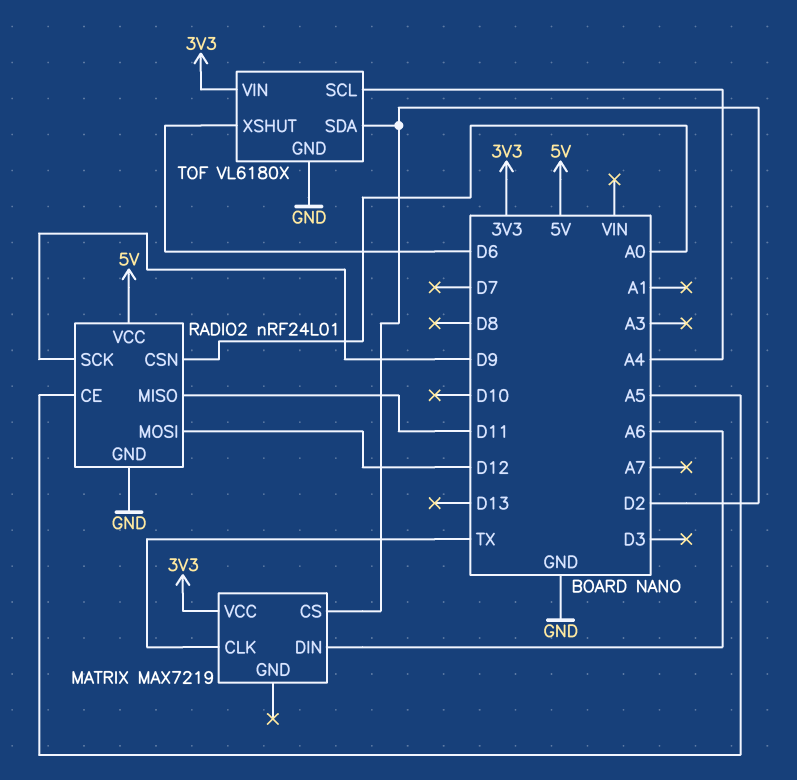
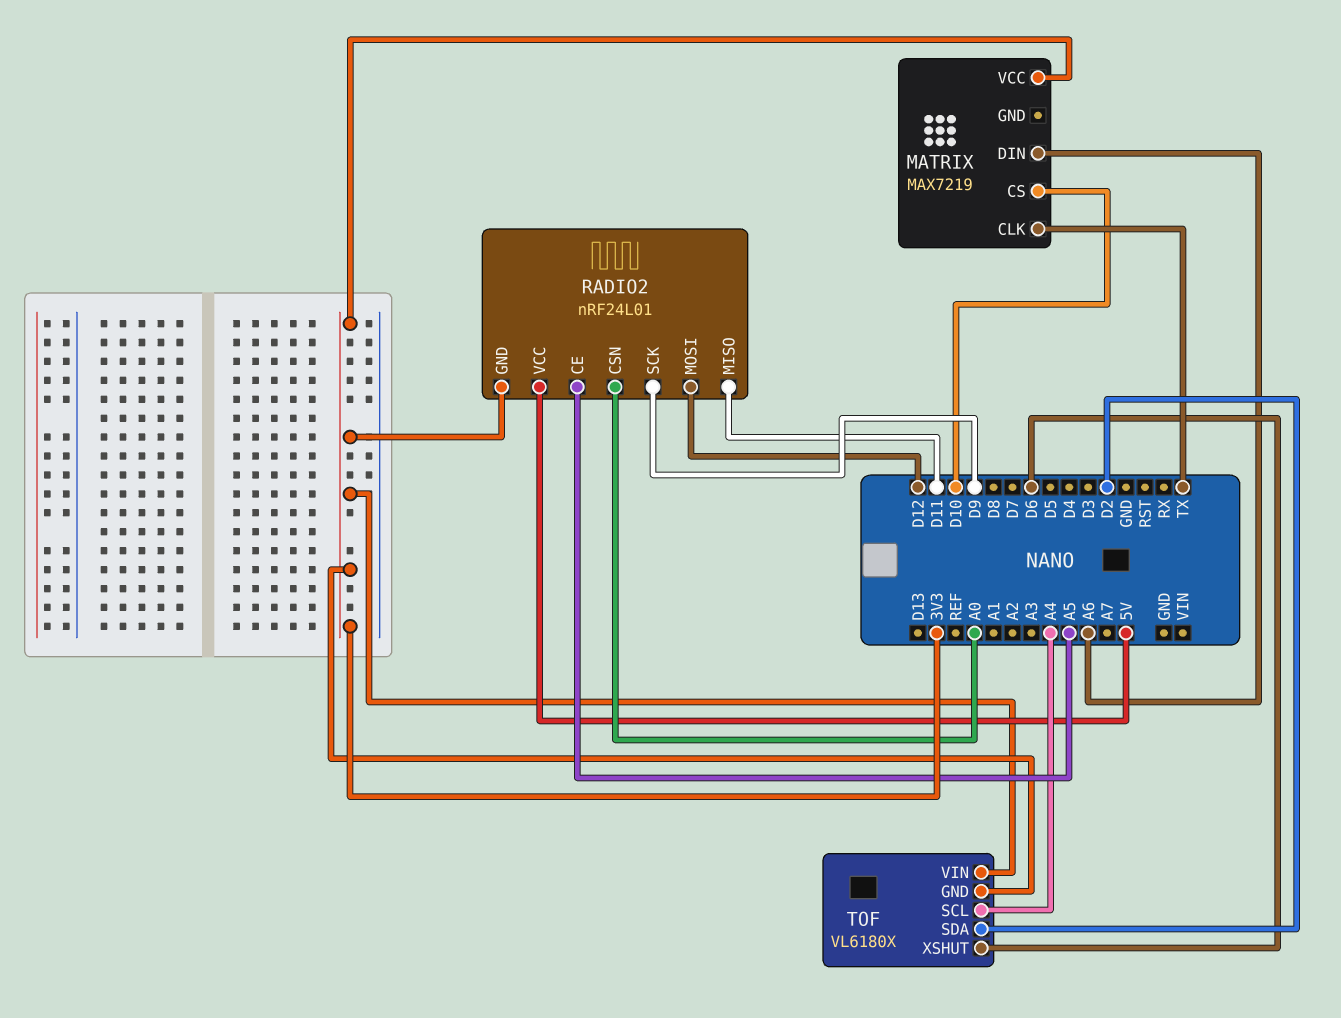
MATRIX pin CS: D2 -> D10
RADIO2 pin GND: GND -> 3V3
TOF pin GND: GND -> 3V3

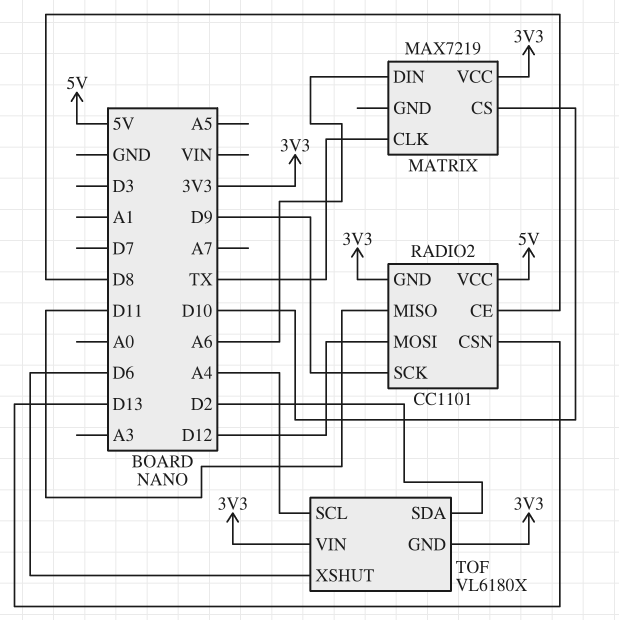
RADIO2: nRF24L01 -> CC1101
RADIO2 pin CE: A5 -> D8
RADIO2 pin CSN: A0 -> D13

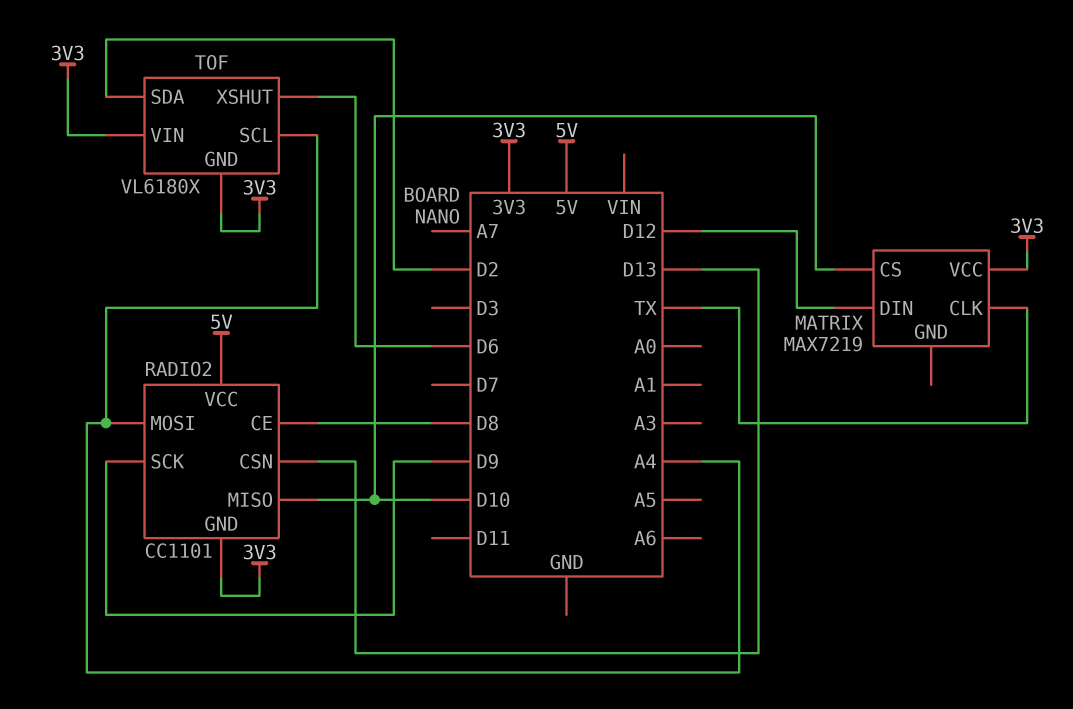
MATRIX pin DIN: A6 -> D12
RADIO2 pin MISO: D11 -> D10
RADIO2 pin MOSI: D12 -> A4

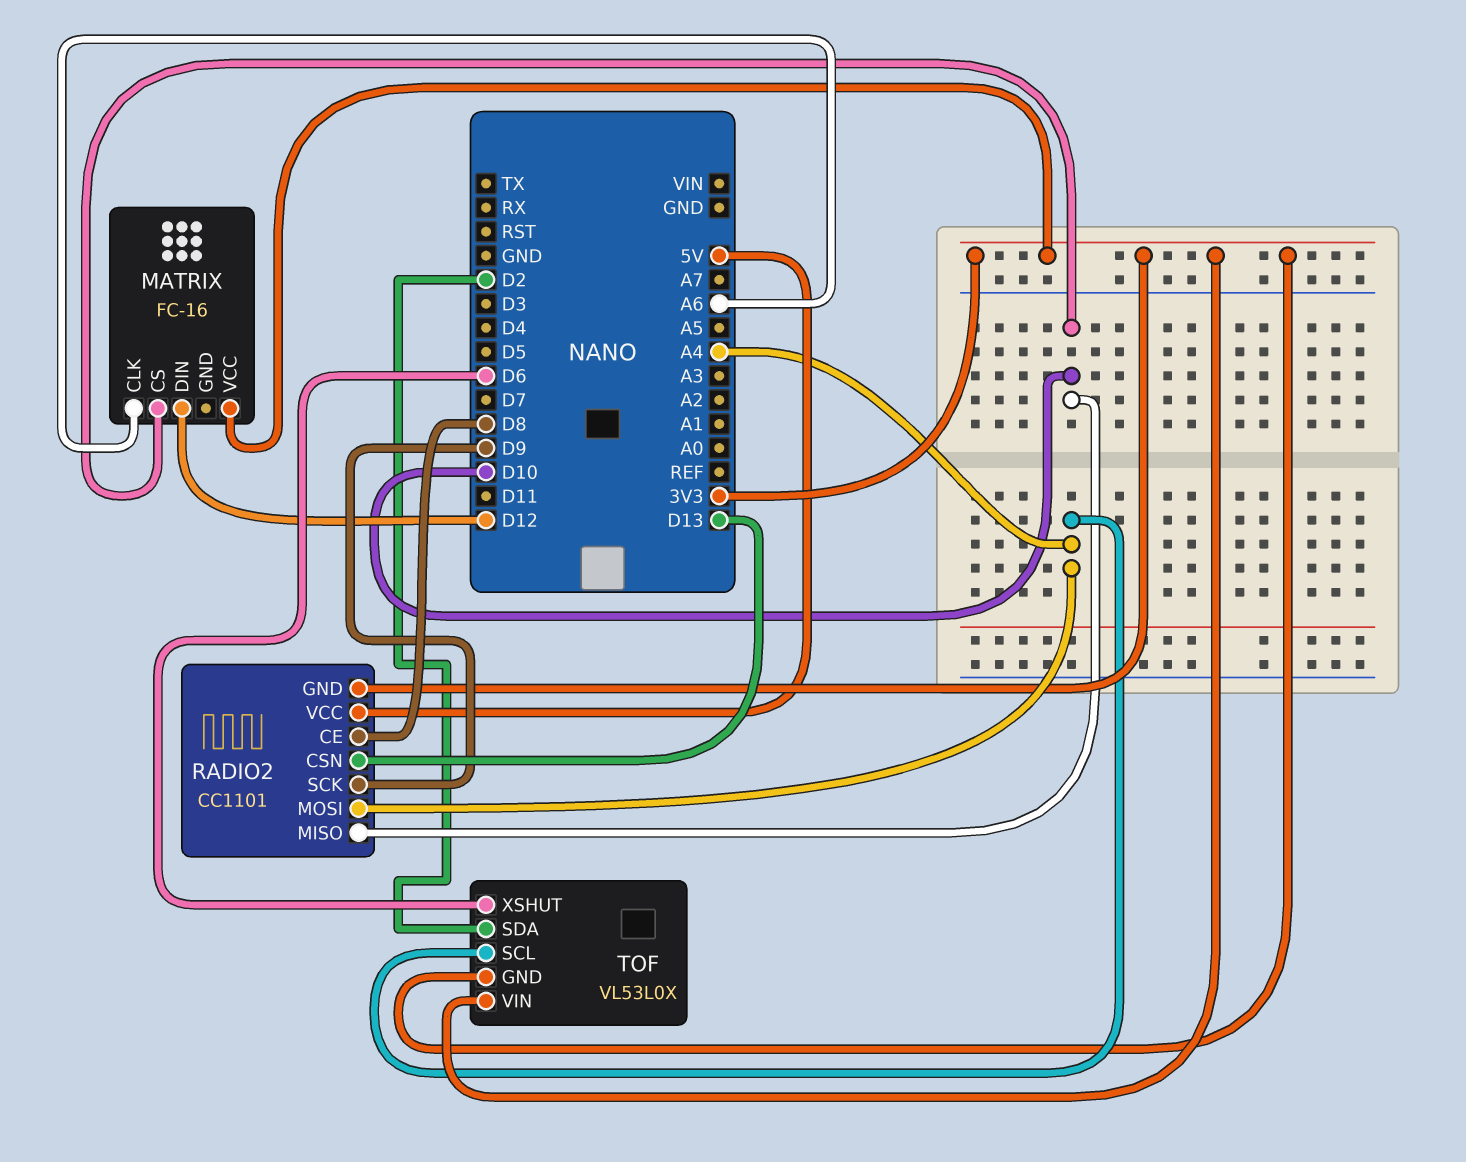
MATRIX: MAX7219 -> FC-16
MATRIX pin CLK: TX -> A6
TOF: VL6180X -> VL53L0X

